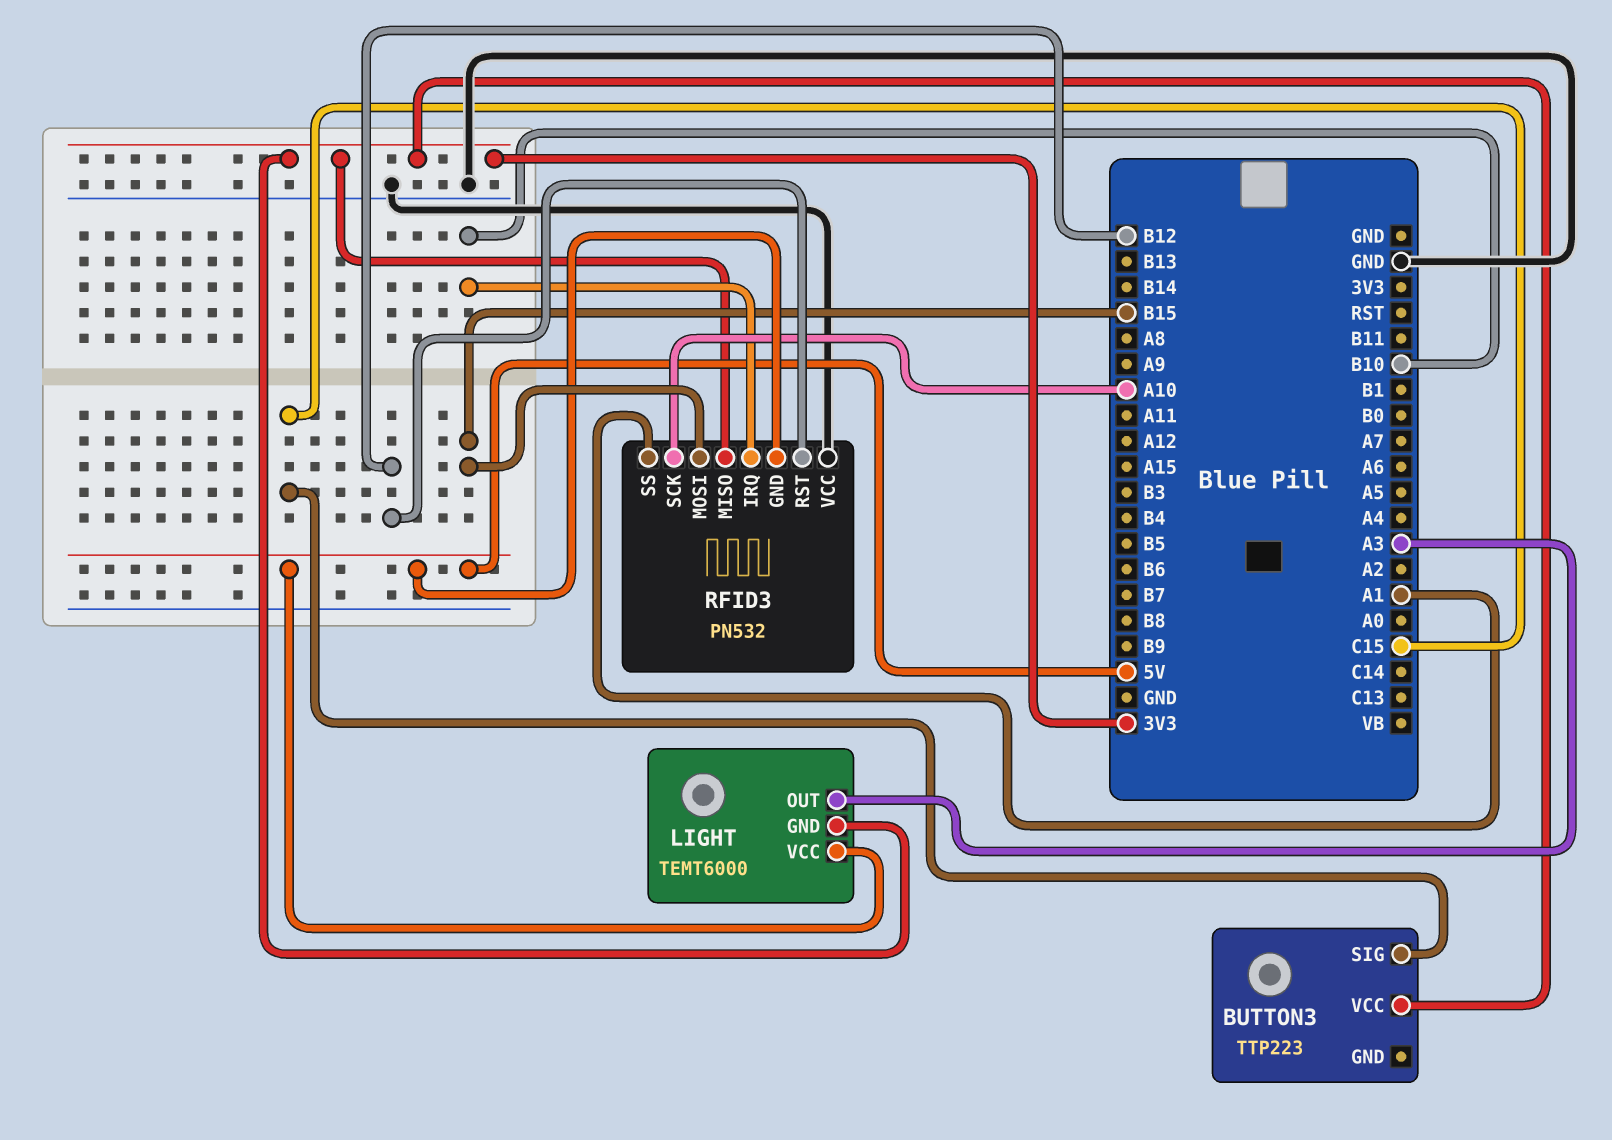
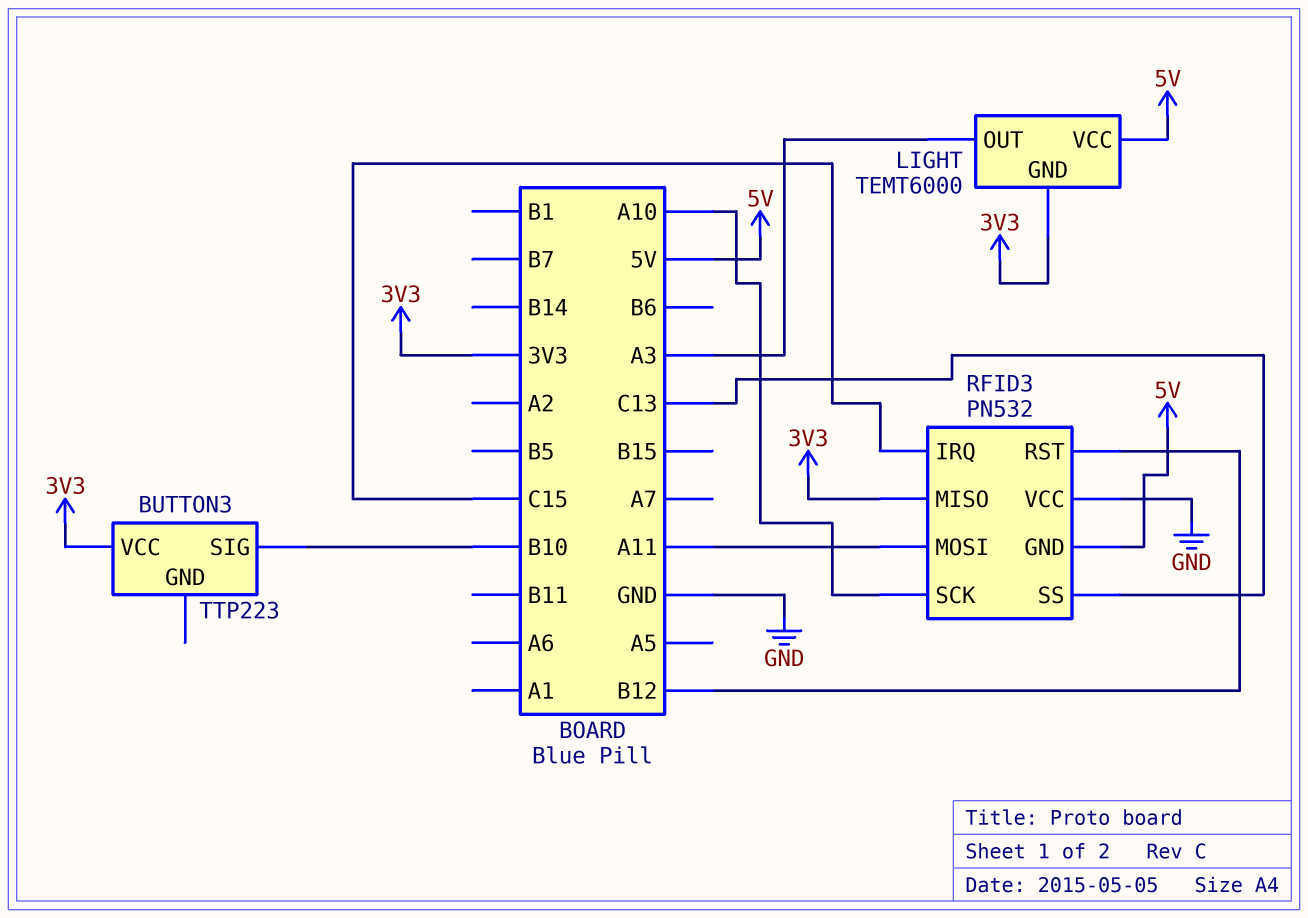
BUTTON3 pin SIG: C15 -> B10
RFID3 pin IRQ: B10 -> C15
RFID3 pin MOSI: B15 -> A11
RFID3 pin SS: A1 -> C13

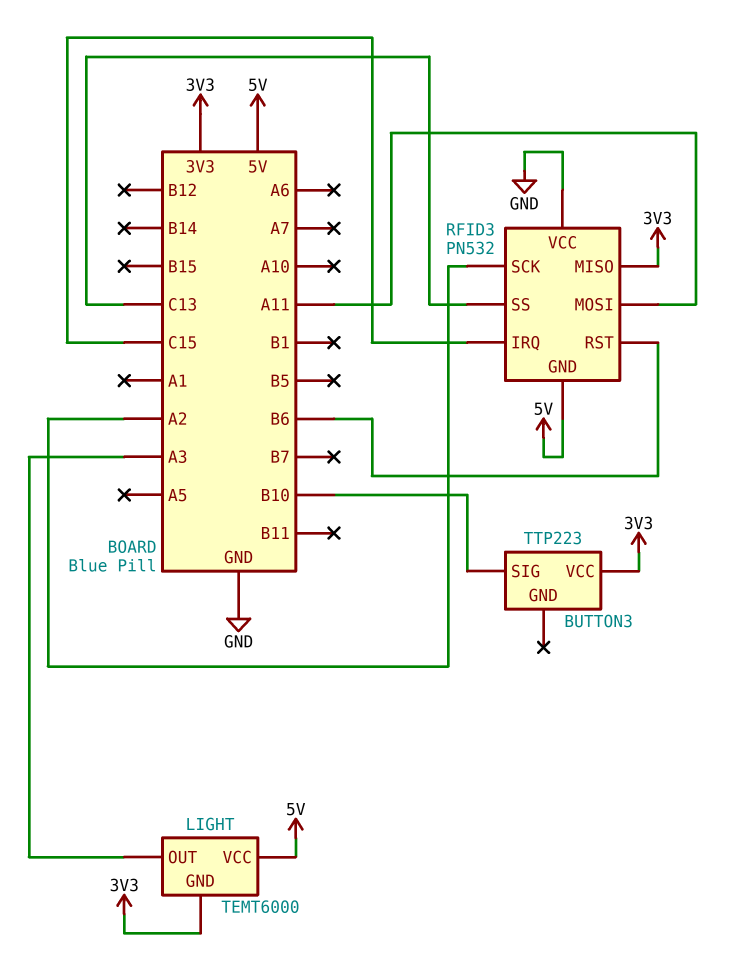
RFID3 pin RST: B12 -> B6
RFID3 pin SCK: A10 -> A2

